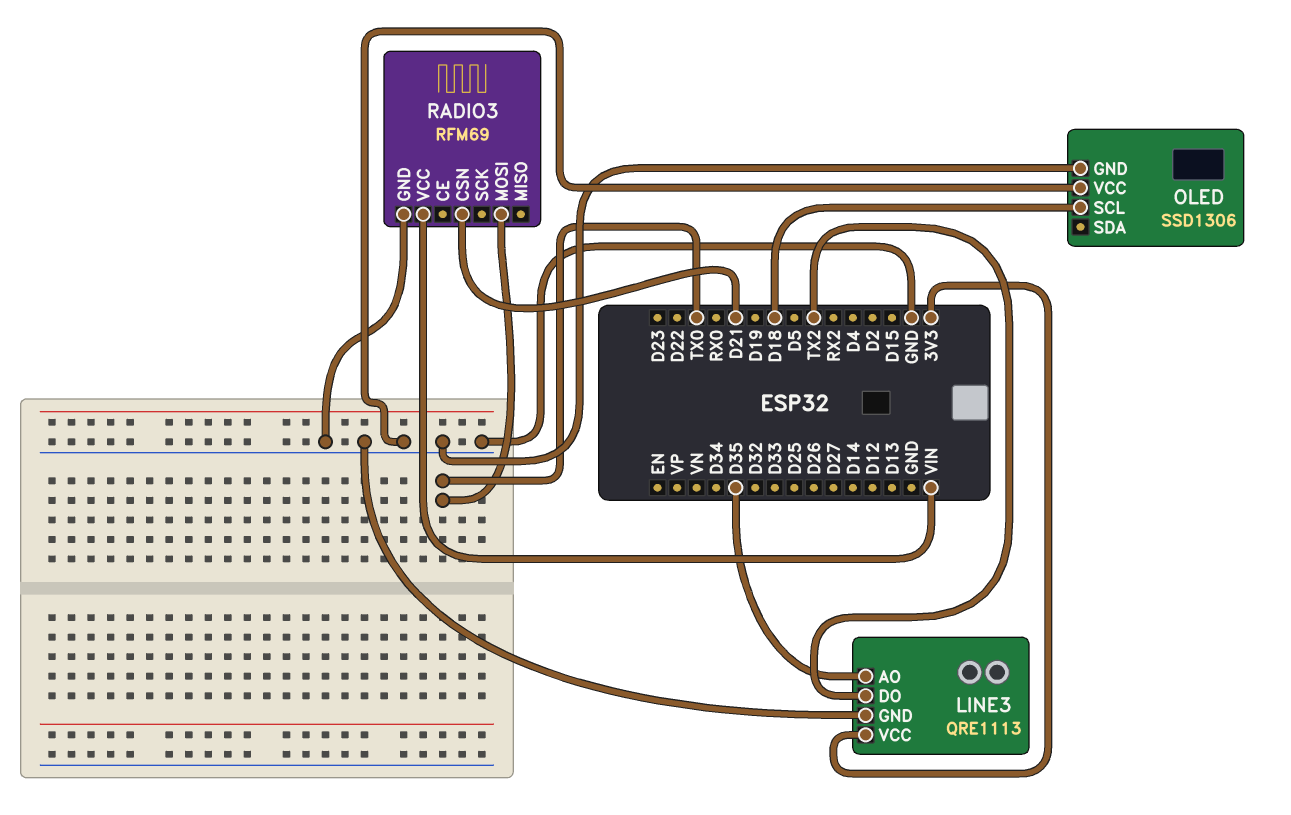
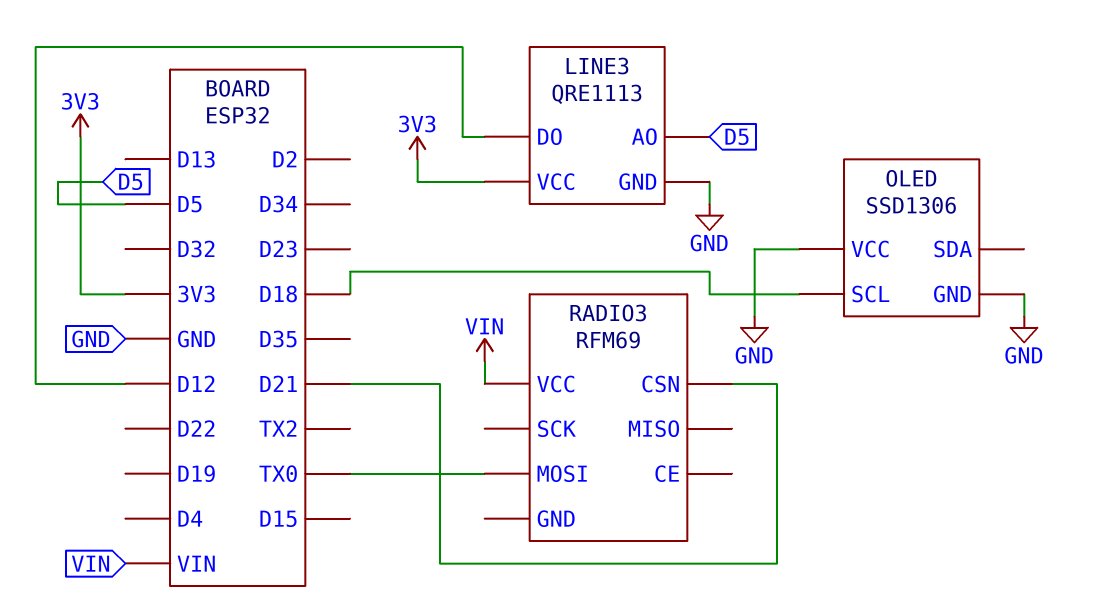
LINE3 pin AO: D35 -> D5
LINE3 pin DO: TX2 -> D12
RADIO3 pin GND: GND -> none

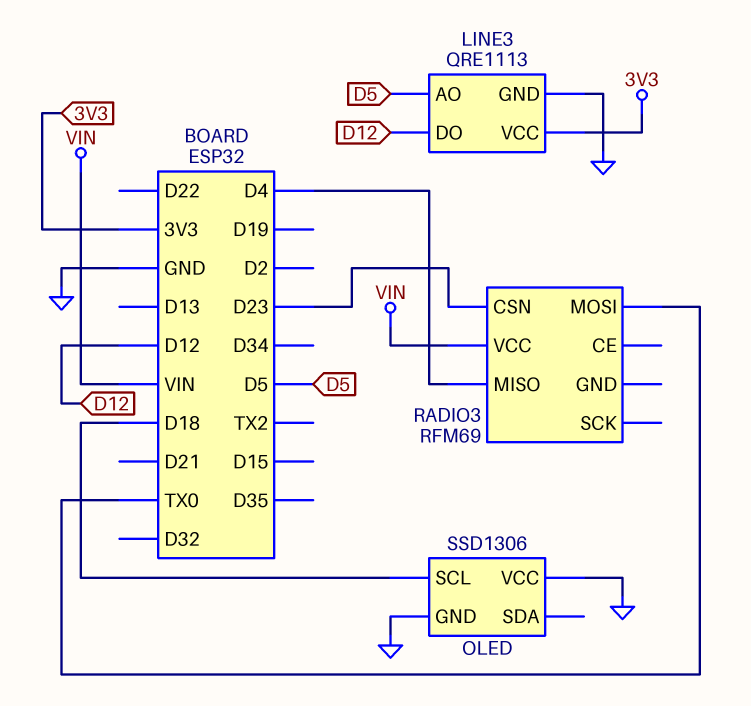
RADIO3 pin CSN: D21 -> D23
RADIO3 pin MISO: none -> D4

